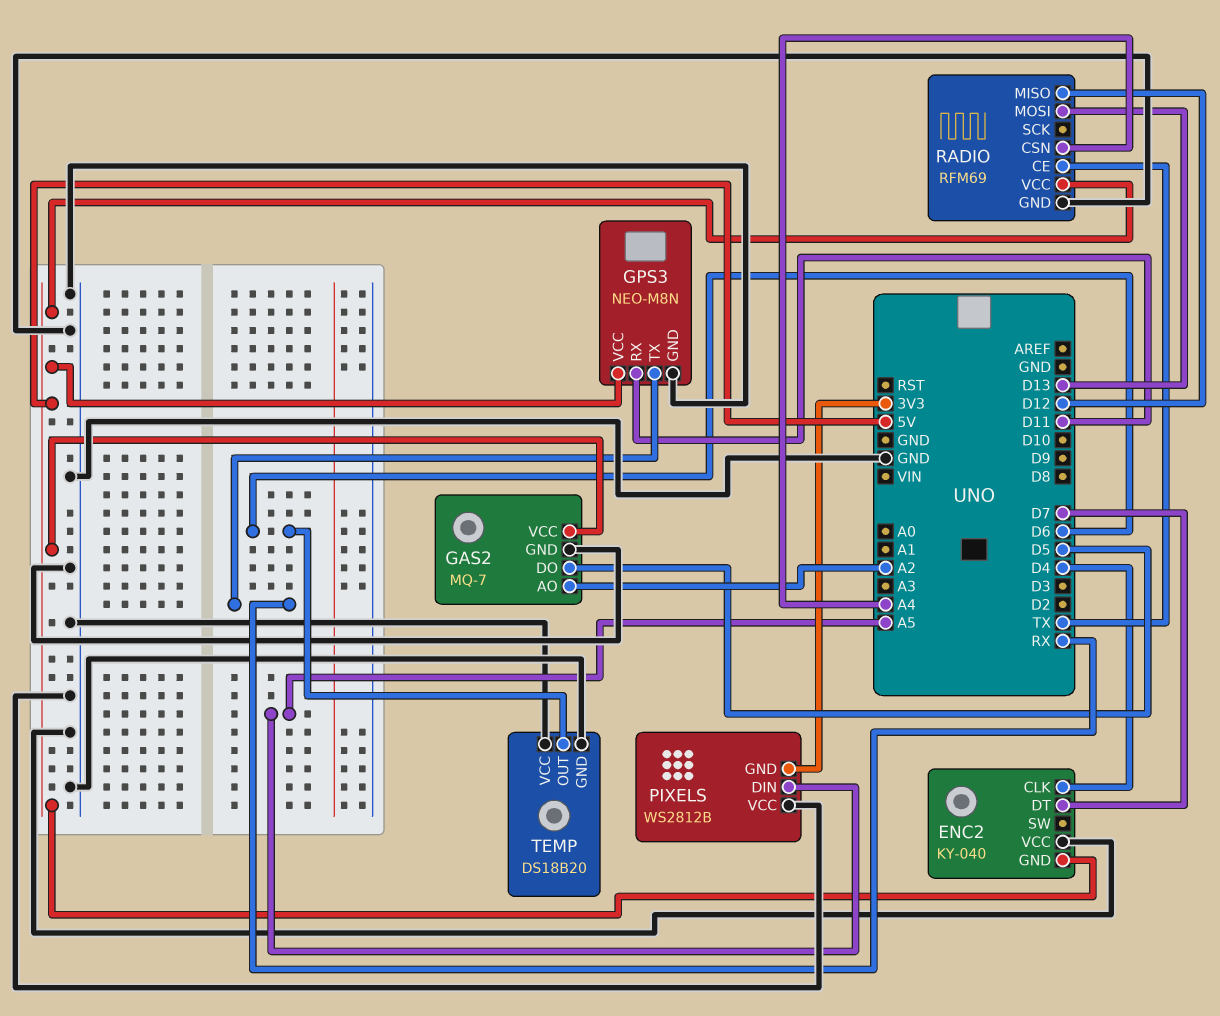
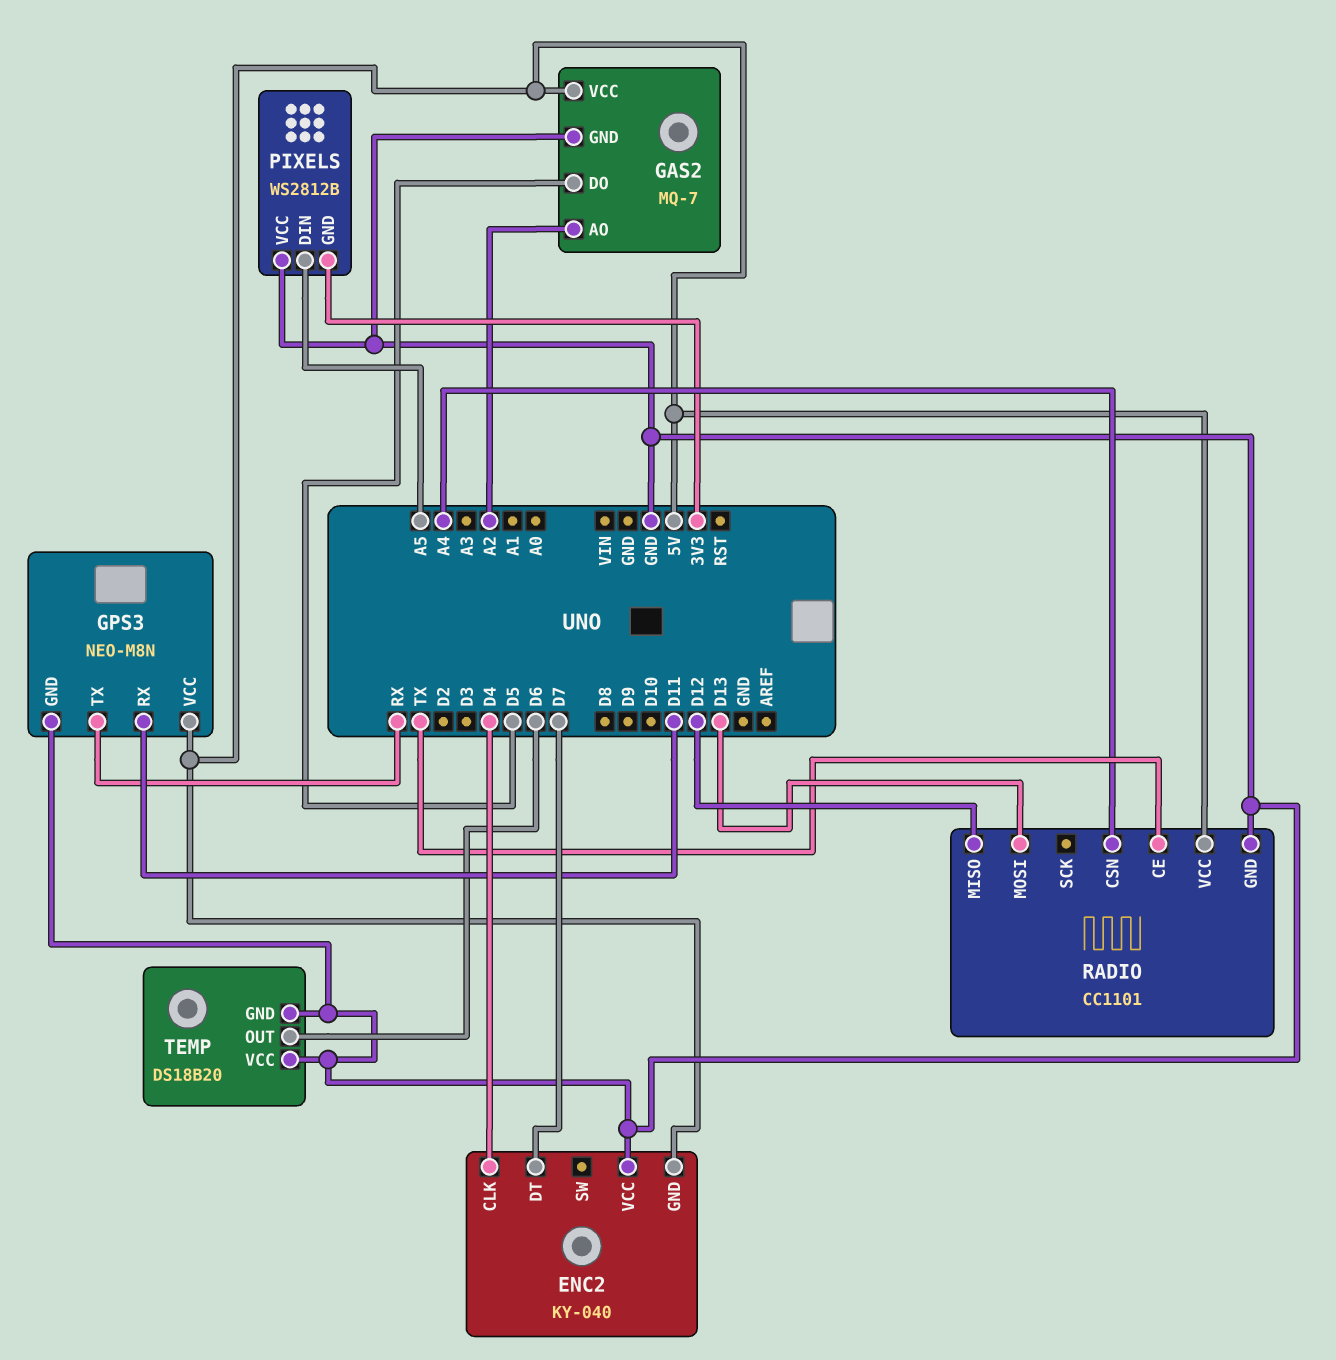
RADIO: RFM69 -> CC1101

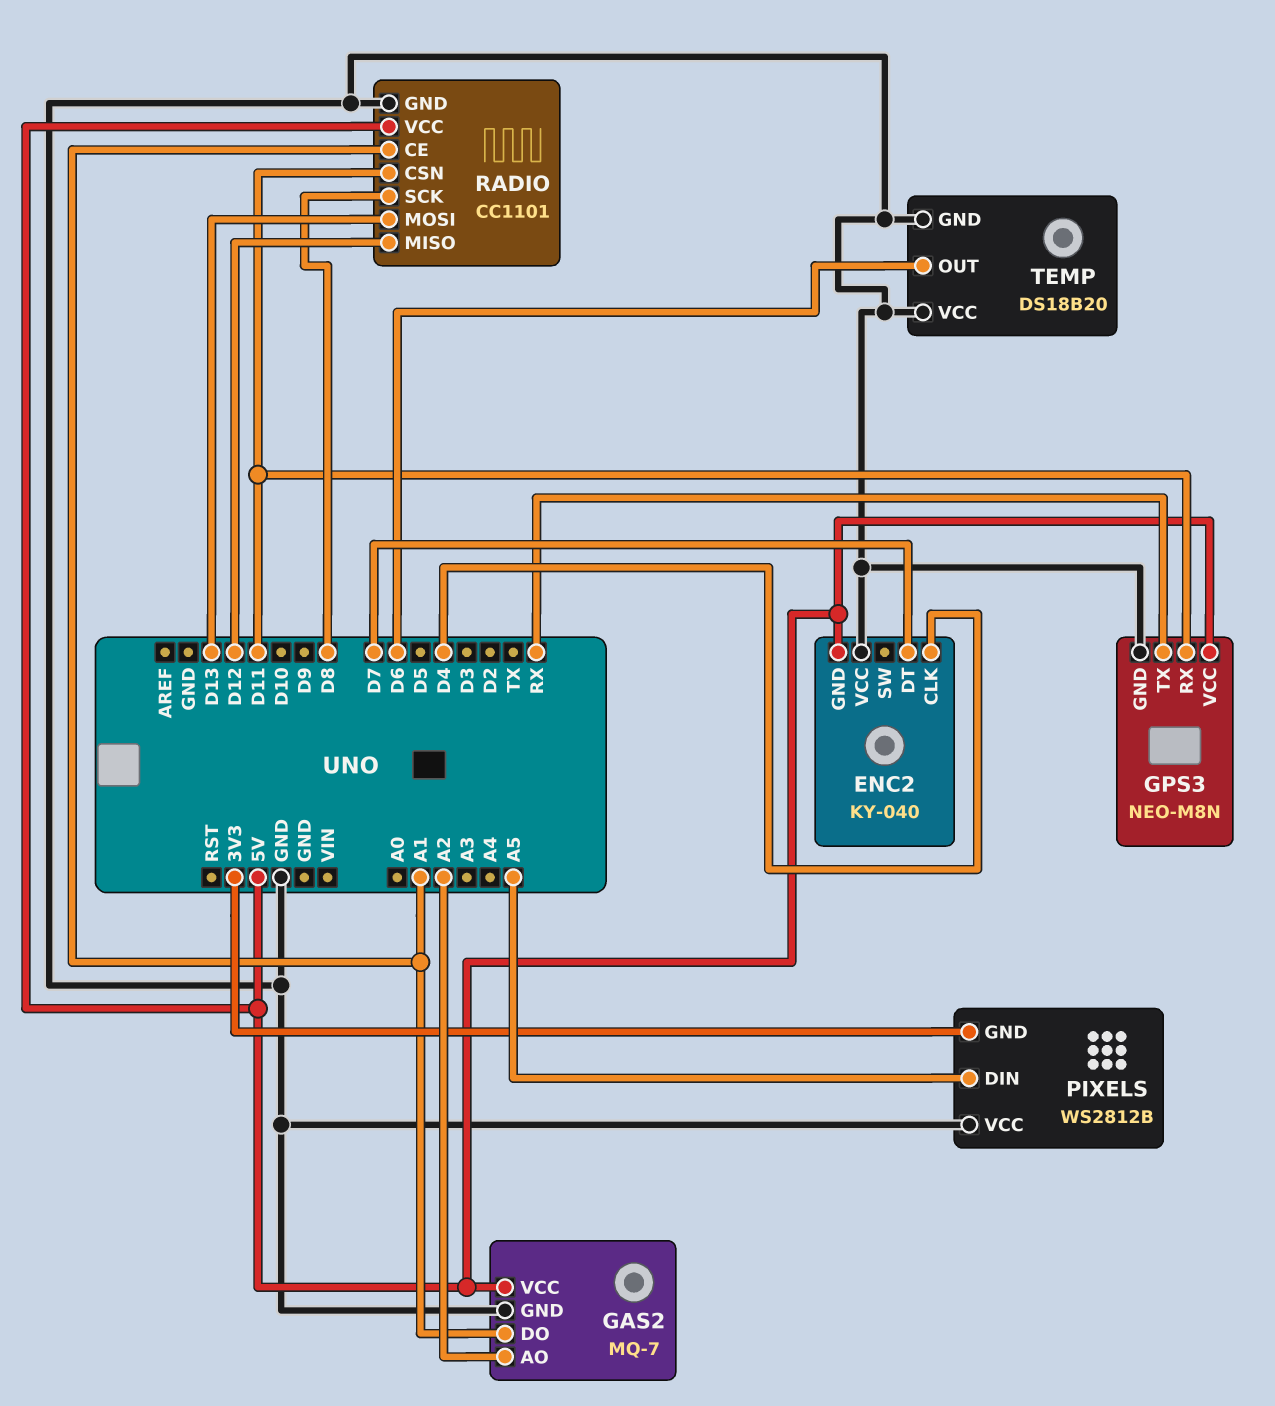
GAS2 pin DO: D5 -> A1
RADIO pin CE: TX -> A1
RADIO pin CSN: A4 -> D11
RADIO pin SCK: none -> D8

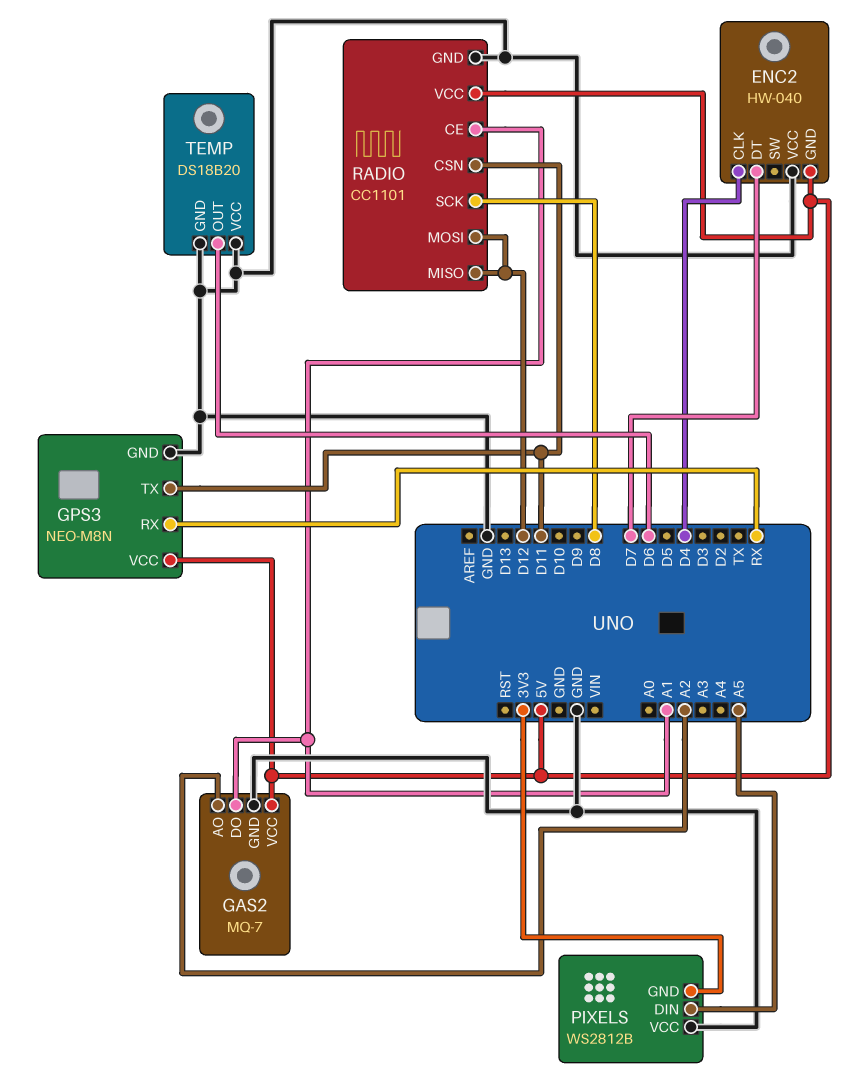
ENC2: KY-040 -> HW-040
GPS3 pin RX: D11 -> RX
GPS3 pin TX: RX -> D11
RADIO pin MOSI: D13 -> D12

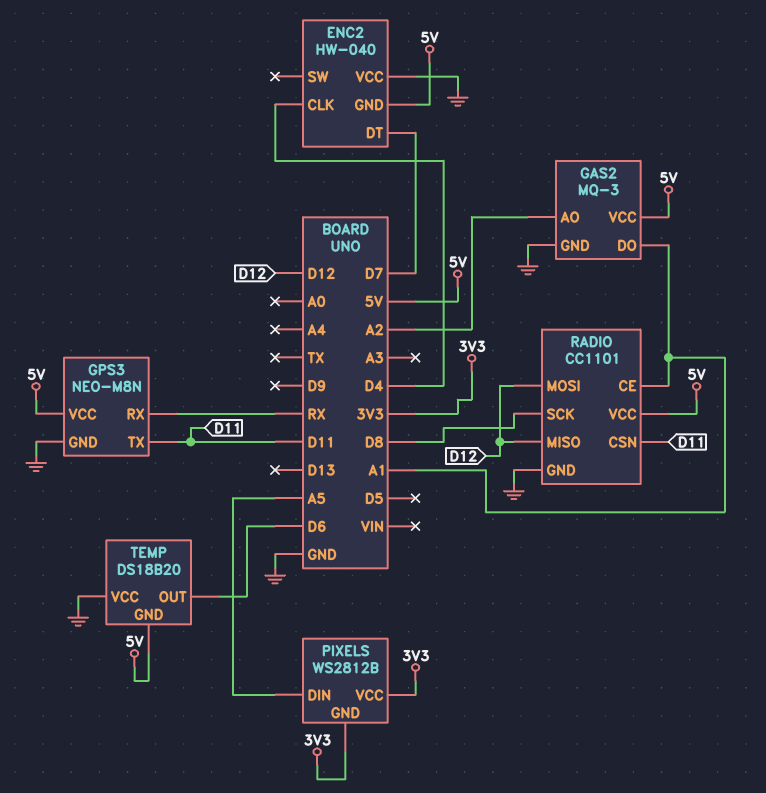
GAS2: MQ-7 -> MQ-3
PIXELS pin VCC: GND -> 3V3
TEMP pin GND: GND -> 5V

